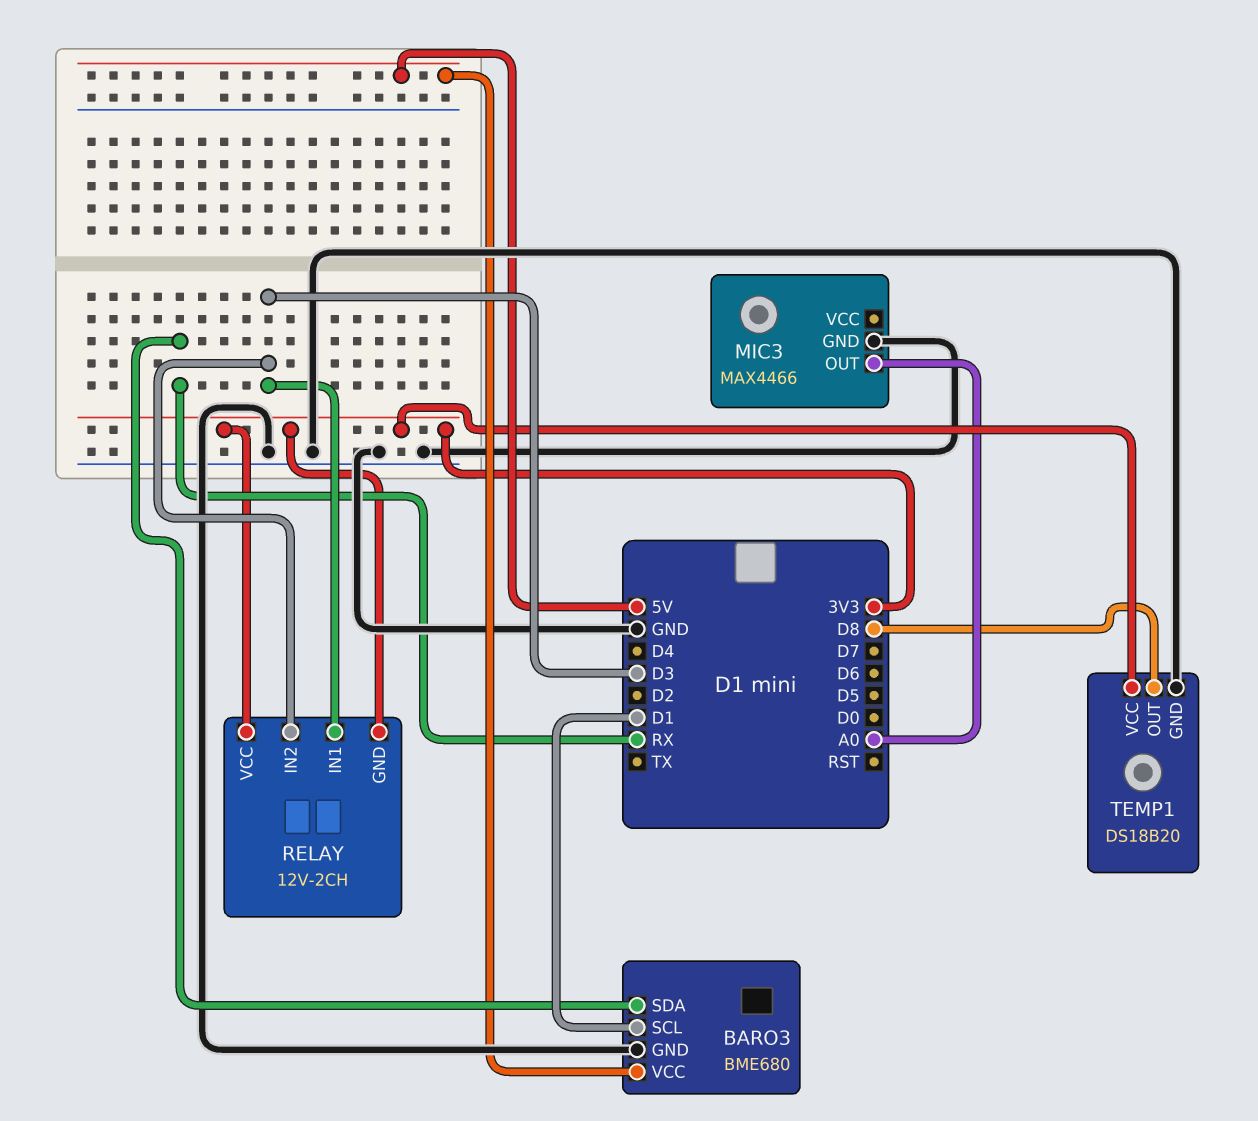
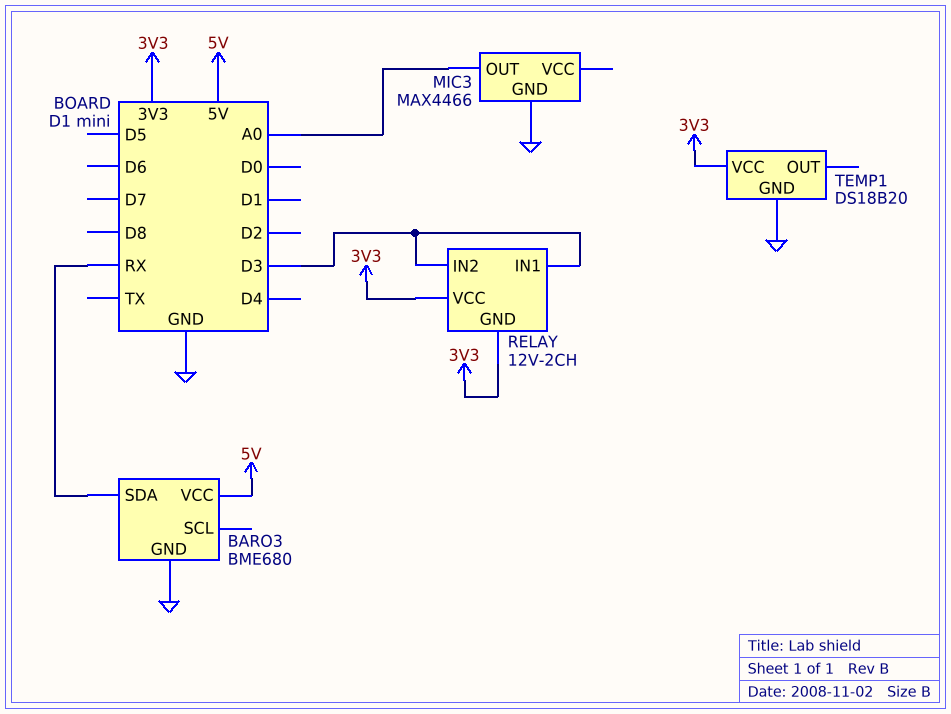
BARO3 pin SCL: D1 -> none
TEMP1 pin OUT: D8 -> none

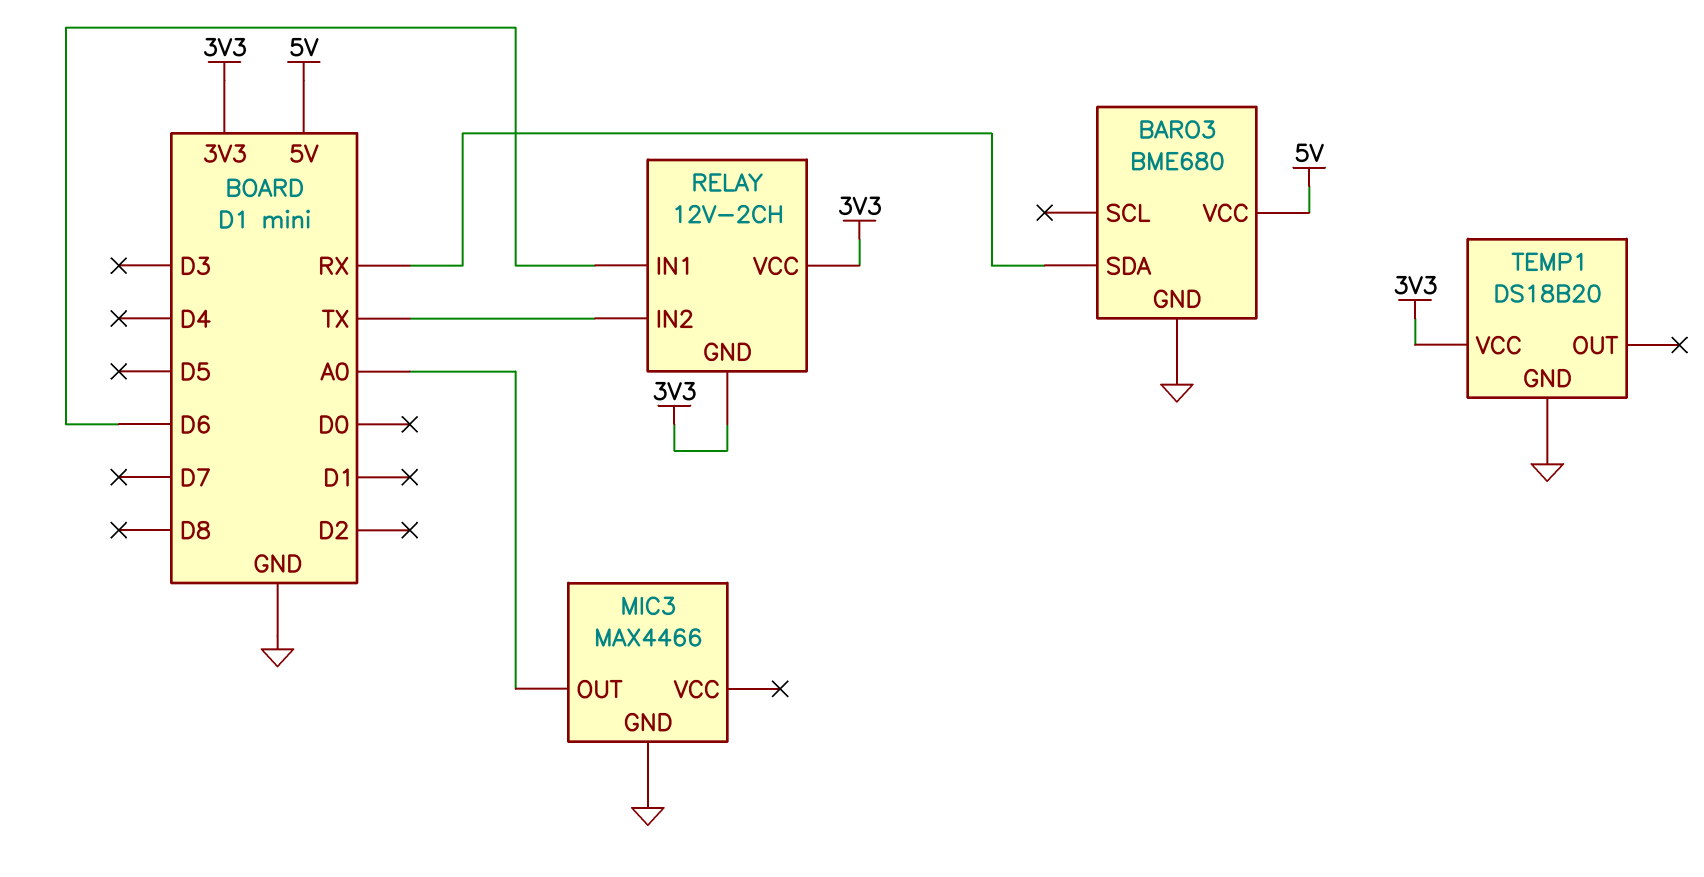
RELAY pin IN1: D3 -> D6
RELAY pin IN2: D3 -> TX

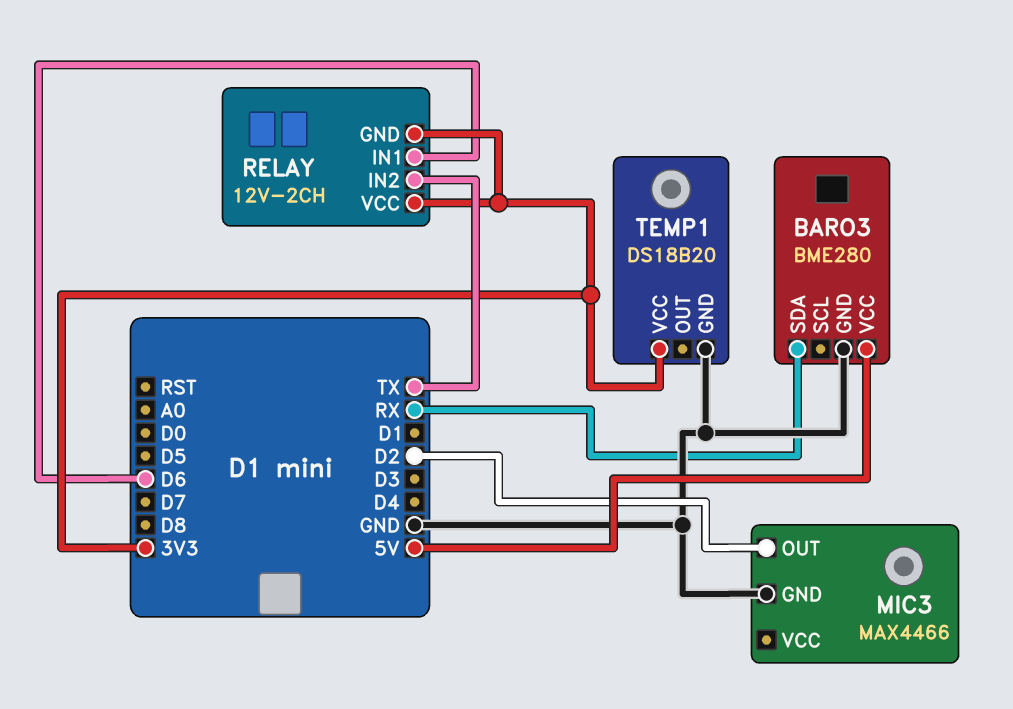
BARO3: BME680 -> BME280
MIC3 pin OUT: A0 -> D2

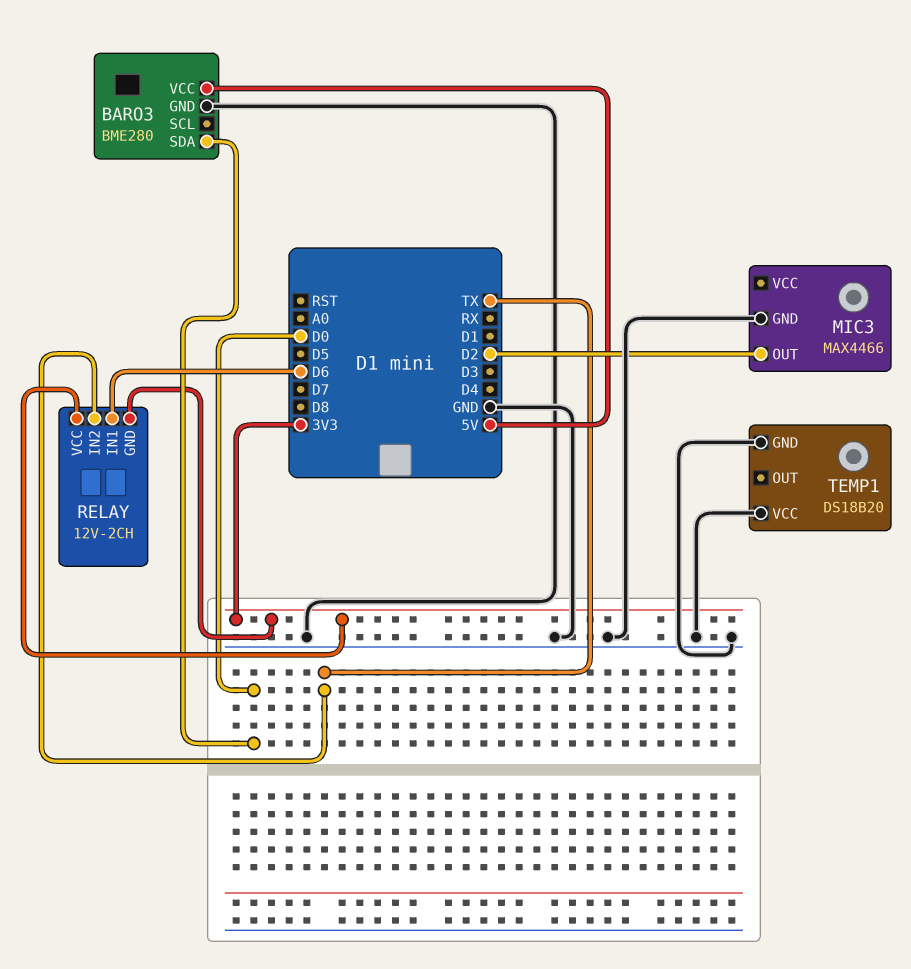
BARO3 pin SDA: RX -> D0
TEMP1 pin VCC: 3V3 -> GND

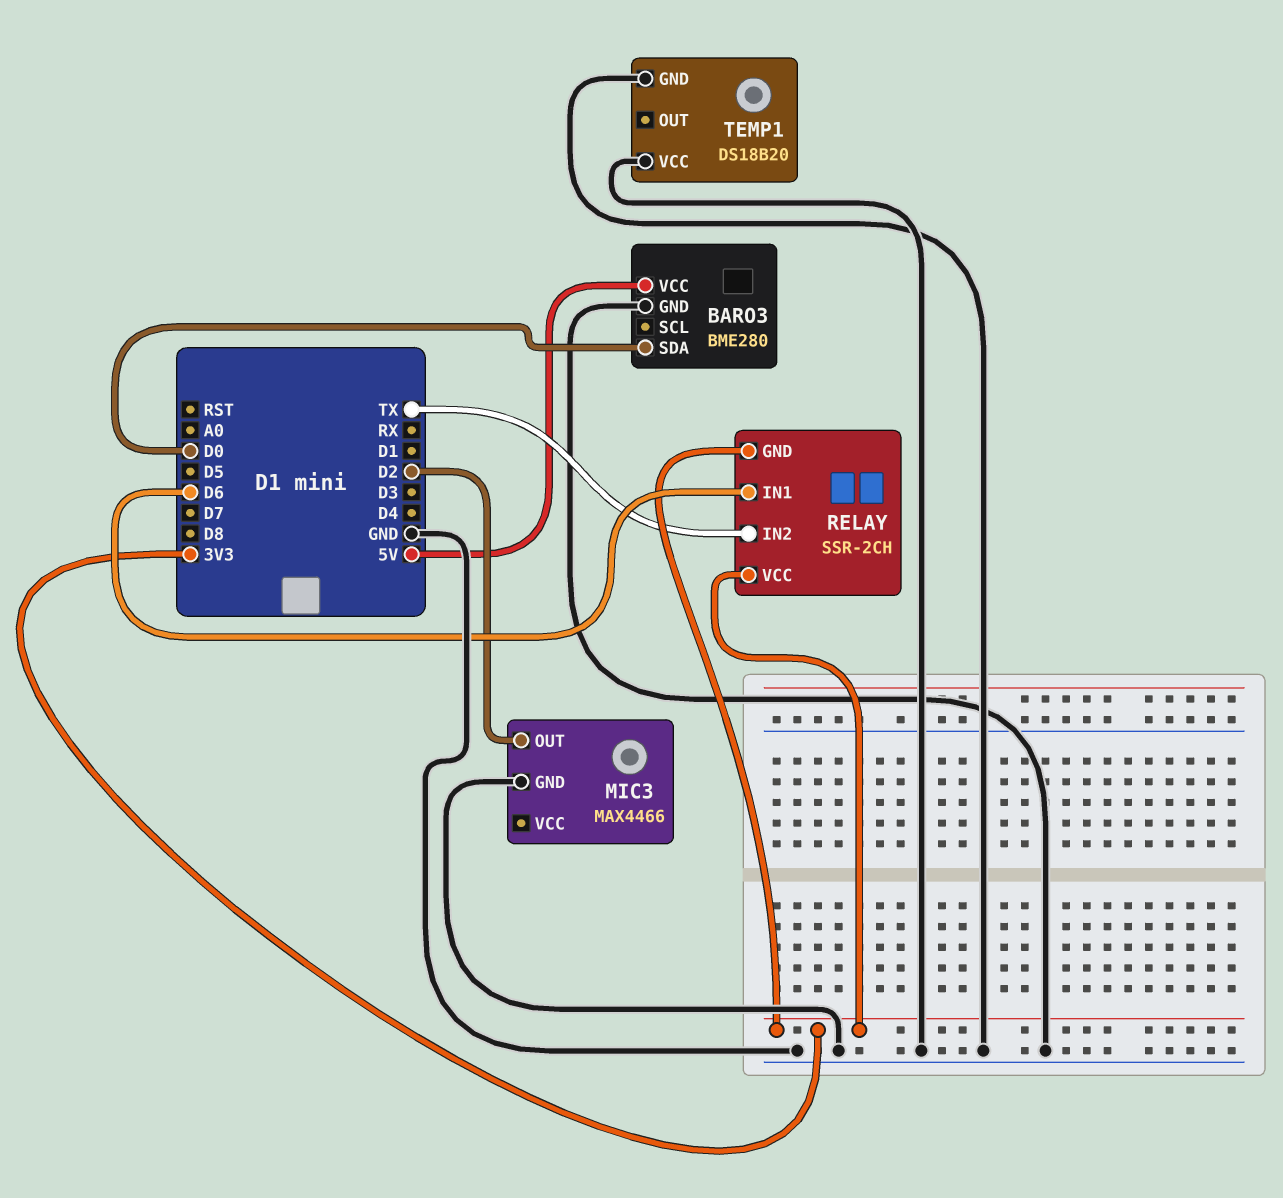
RELAY: 12V-2CH -> SSR-2CH

